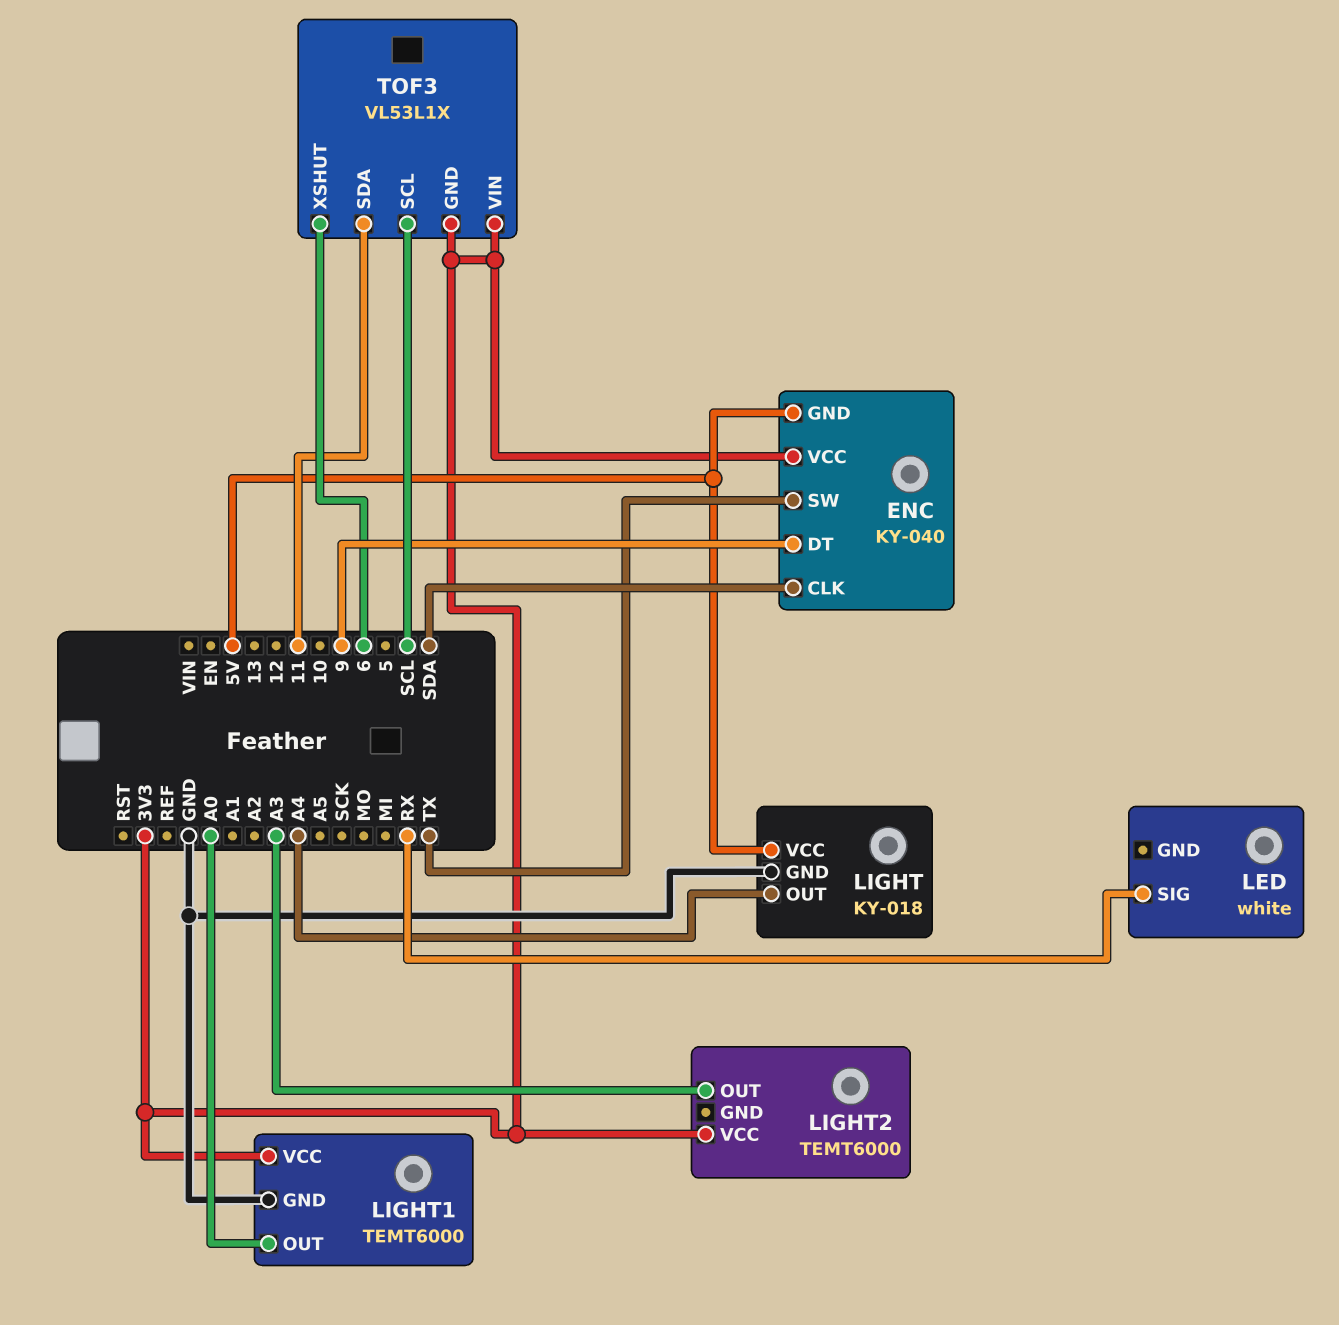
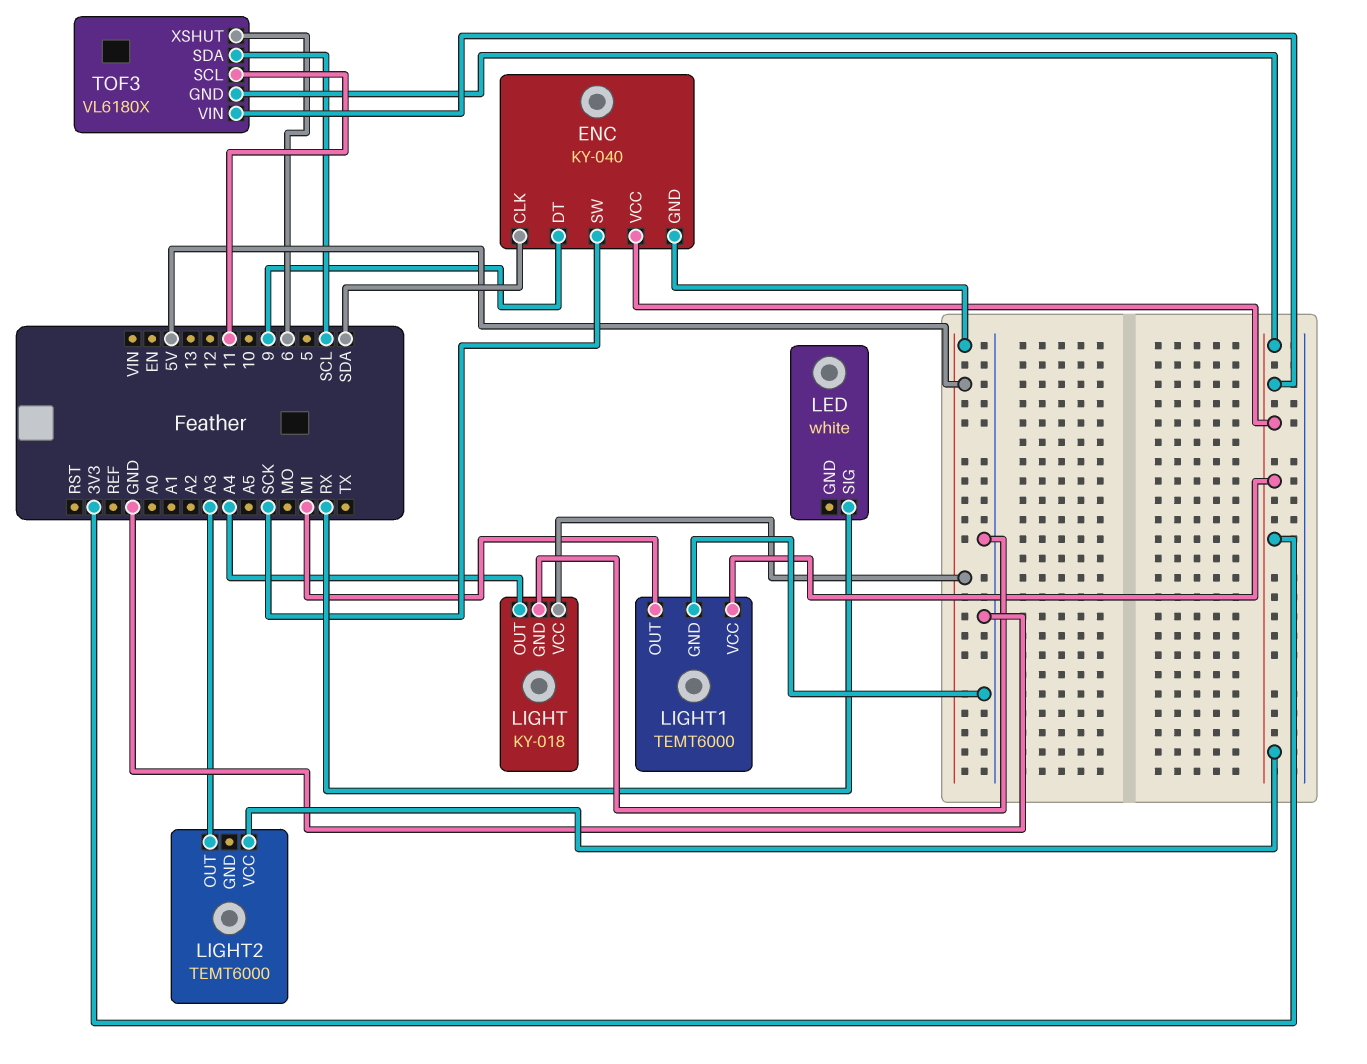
ENC pin SW: TX -> SCK
LIGHT1 pin OUT: A0 -> MI
TOF3: VL53L1X -> VL6180X
TOF3 pin SCL: SCL -> 11
TOF3 pin SDA: 11 -> SCL

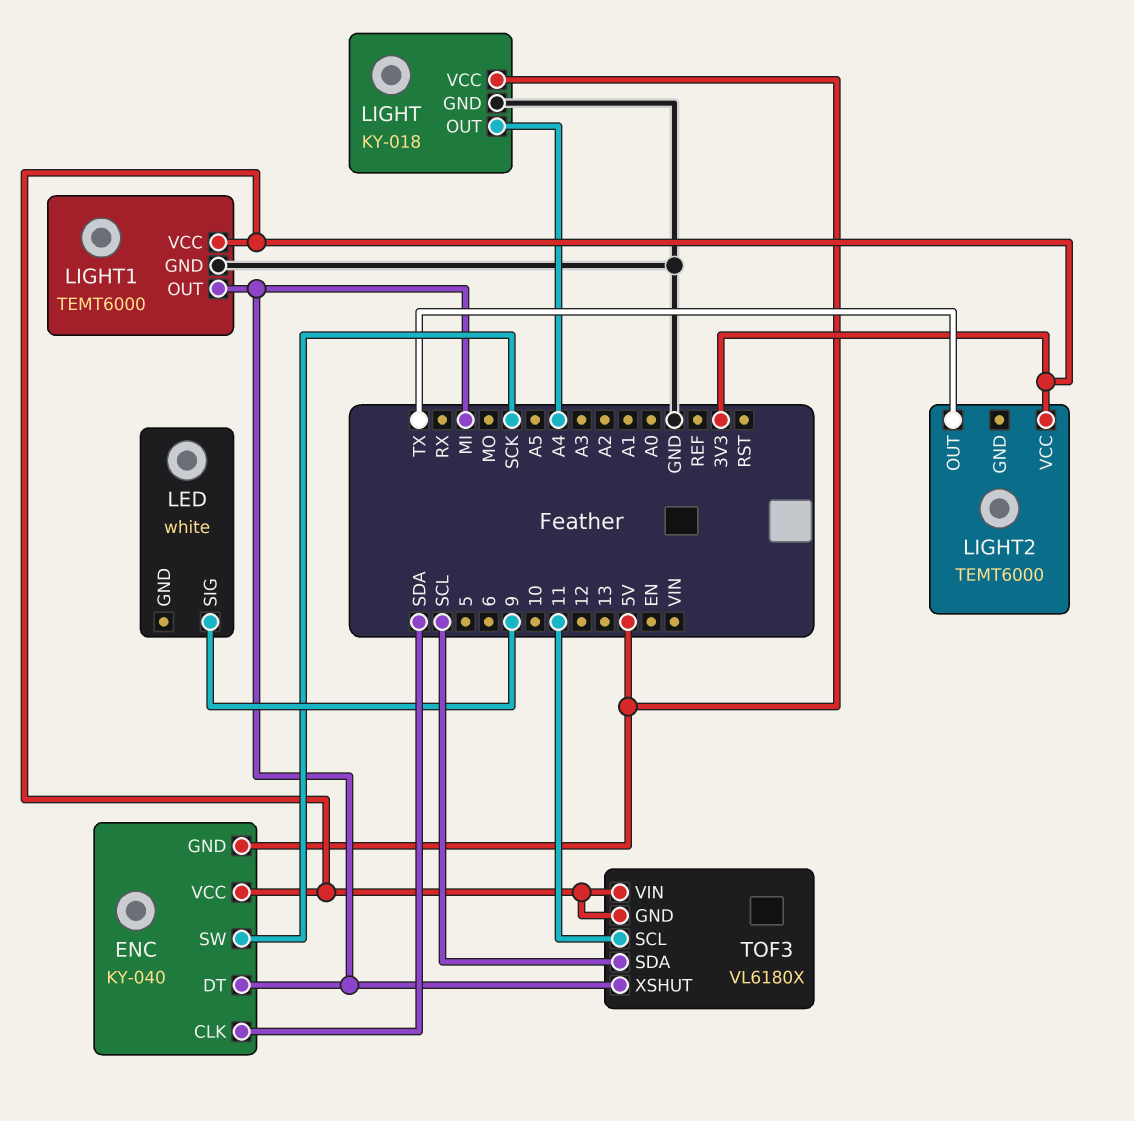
ENC pin DT: 9 -> MI
LED pin SIG: RX -> 9
LIGHT2 pin OUT: A3 -> TX
TOF3 pin XSHUT: 6 -> MI

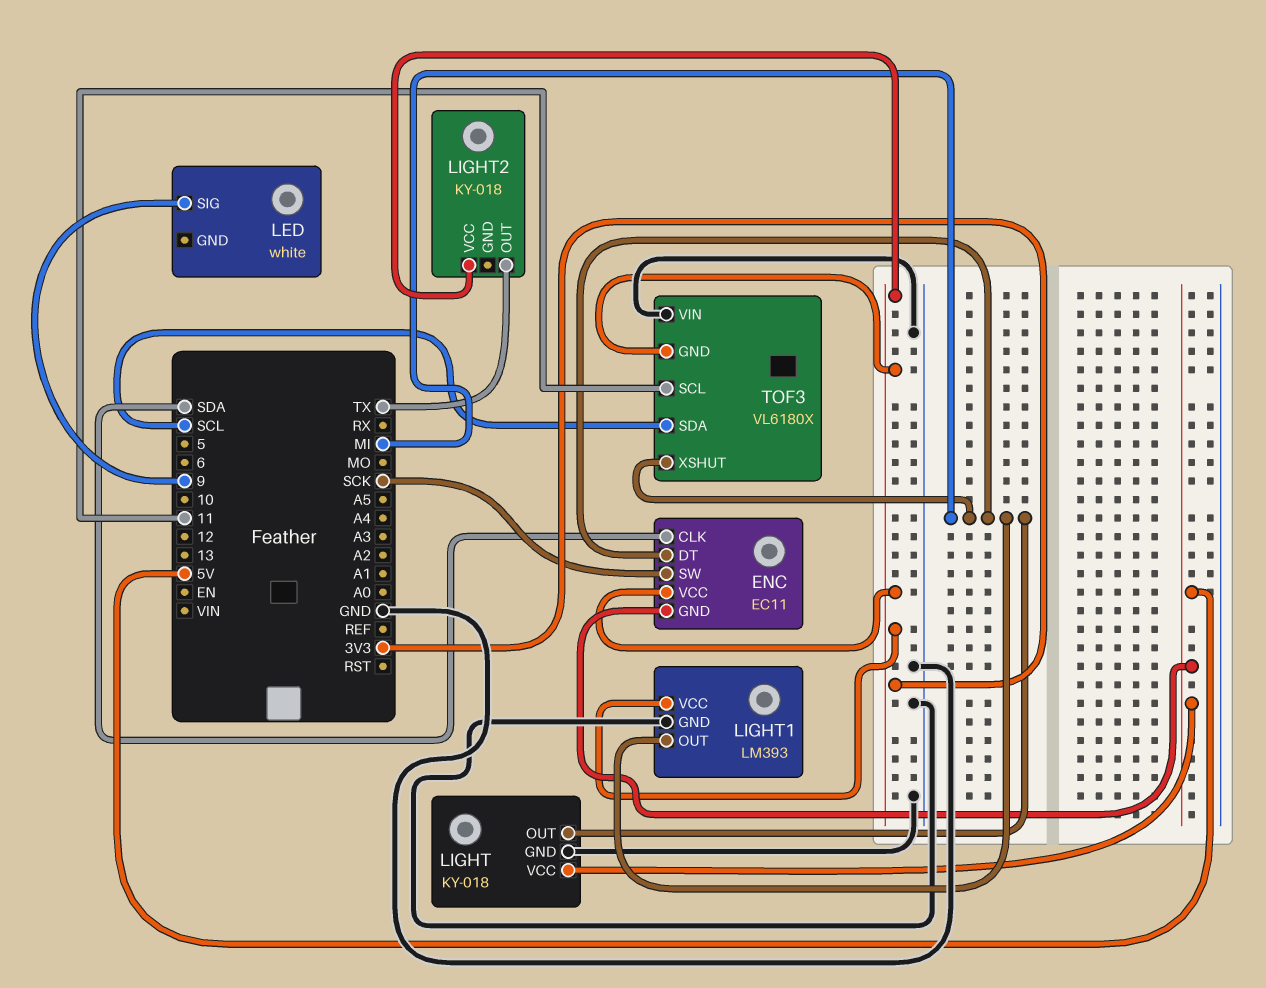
ENC: KY-040 -> EC11
LIGHT pin OUT: A4 -> MI
LIGHT1: TEMT6000 -> LM393
LIGHT2: TEMT6000 -> KY-018
TOF3 pin VIN: 3V3 -> GND

